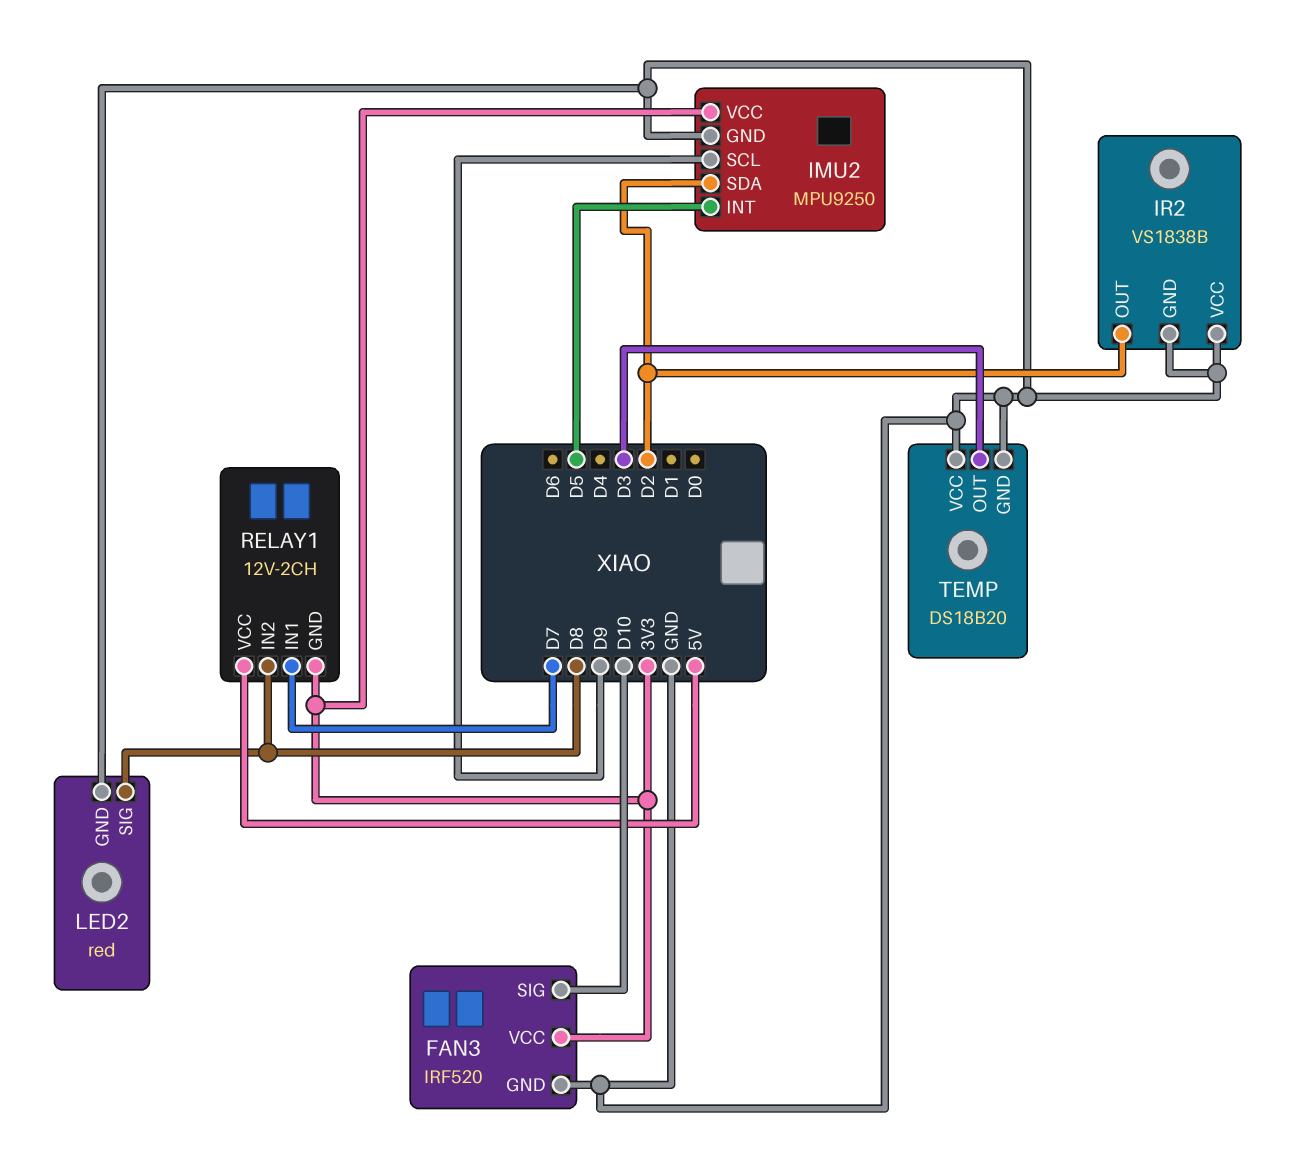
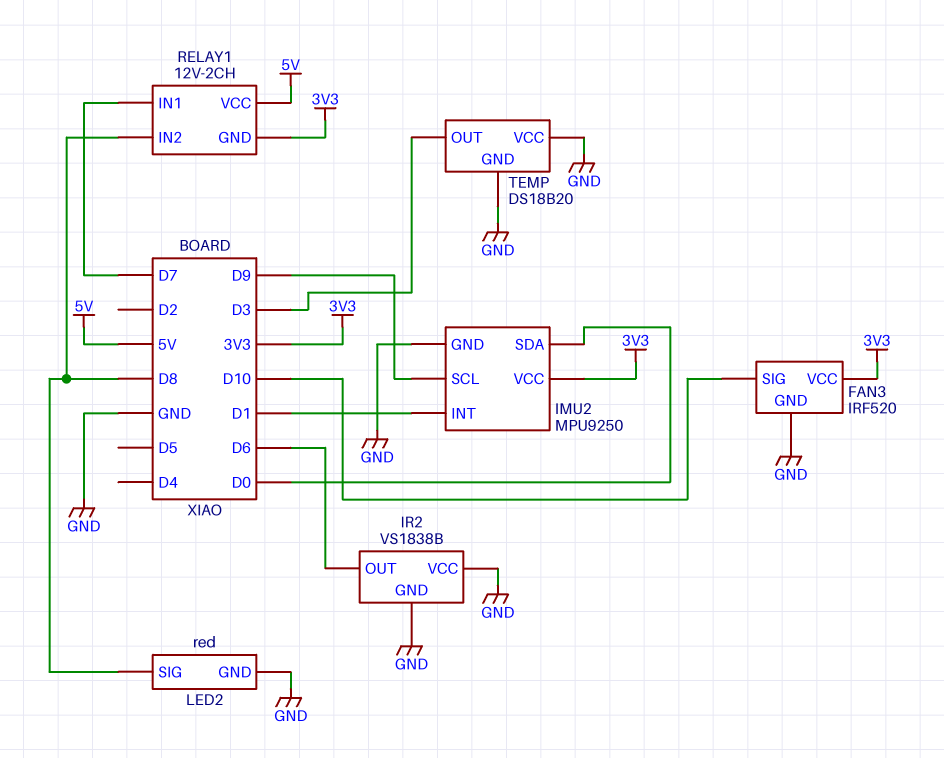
IMU2 pin INT: D5 -> D1
IMU2 pin SDA: D2 -> D0
IR2 pin OUT: D2 -> D6

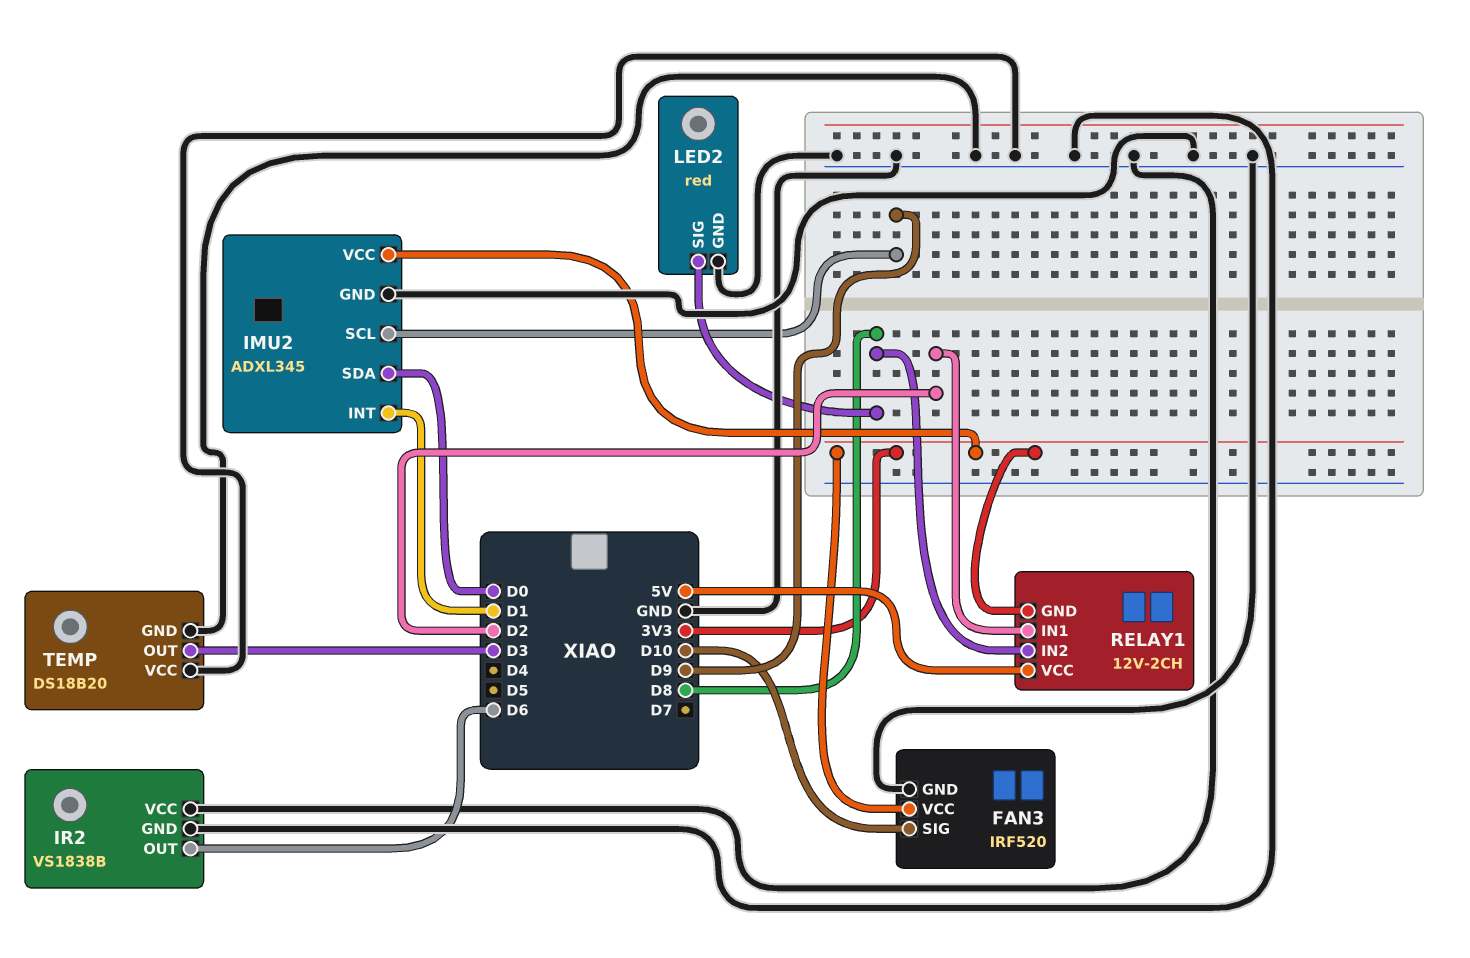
IMU2: MPU9250 -> ADXL345
RELAY1 pin IN1: D7 -> D2

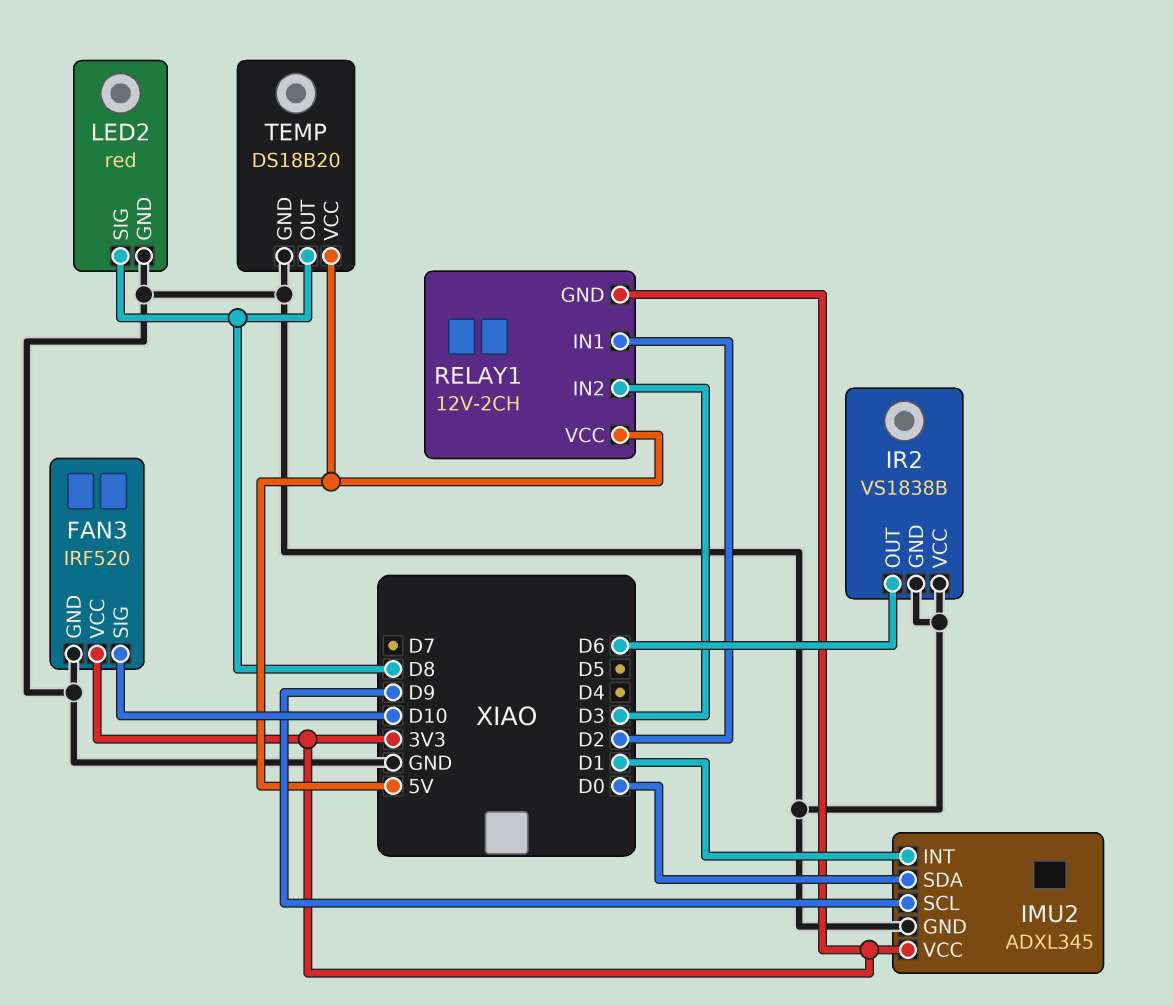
RELAY1 pin IN2: D8 -> D3
TEMP pin OUT: D3 -> D8
TEMP pin VCC: GND -> 5V

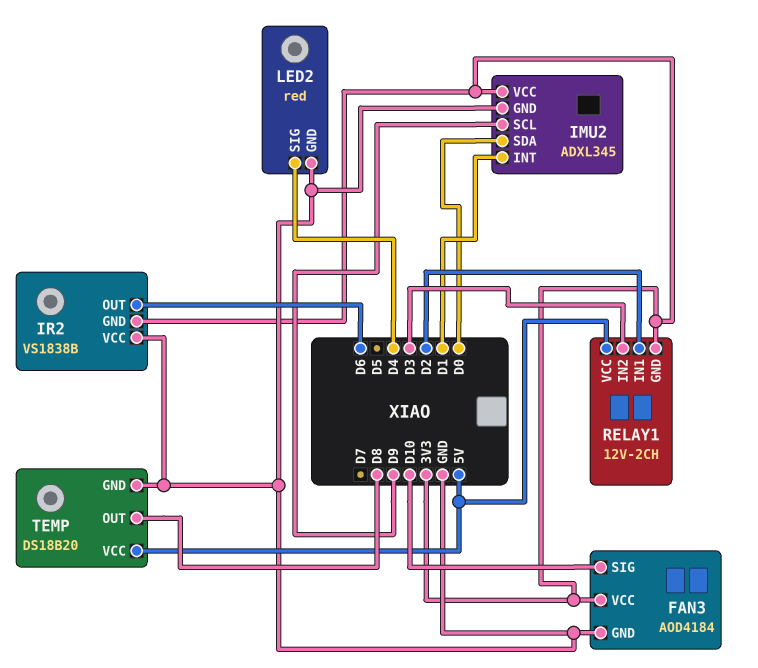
FAN3: IRF520 -> AOD4184
IR2 pin GND: GND -> 3V3
LED2 pin SIG: D8 -> D4

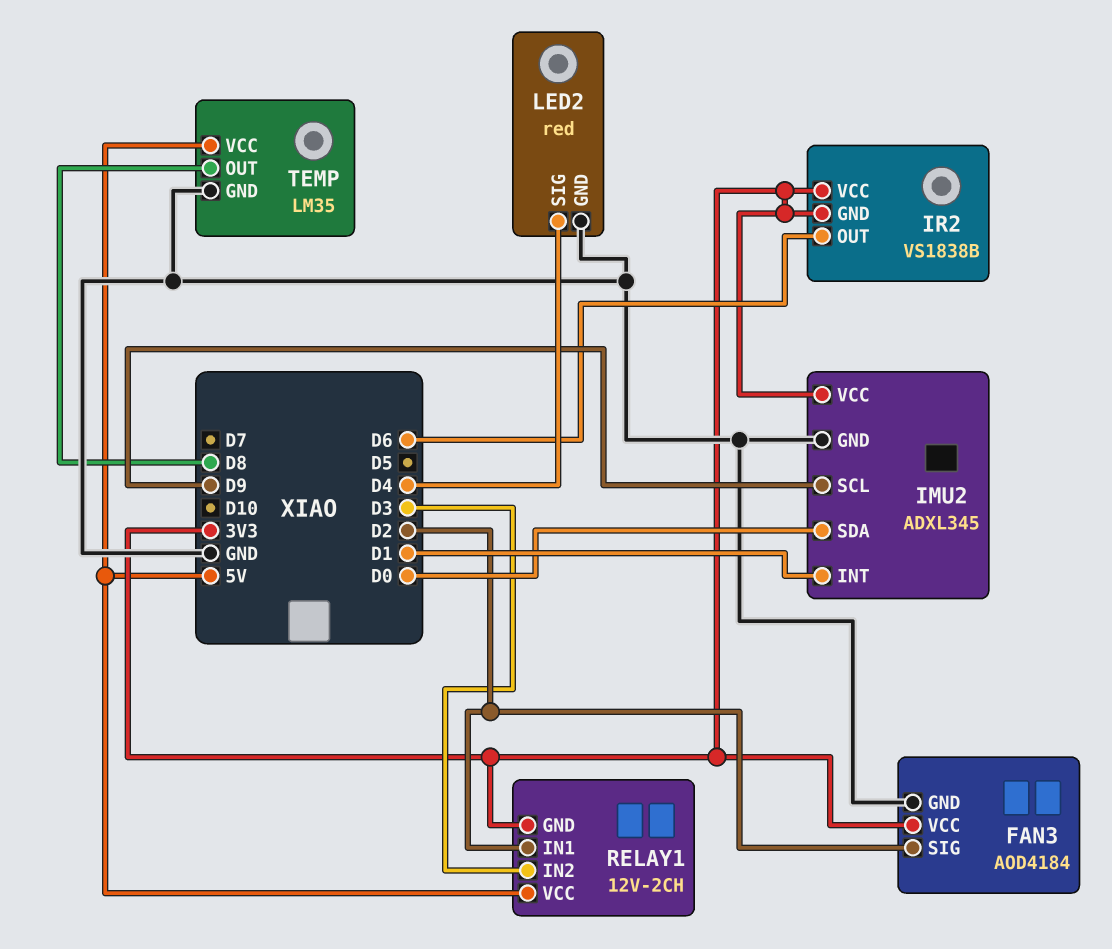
FAN3 pin SIG: D10 -> D2
IR2 pin VCC: GND -> 3V3
TEMP: DS18B20 -> LM35

